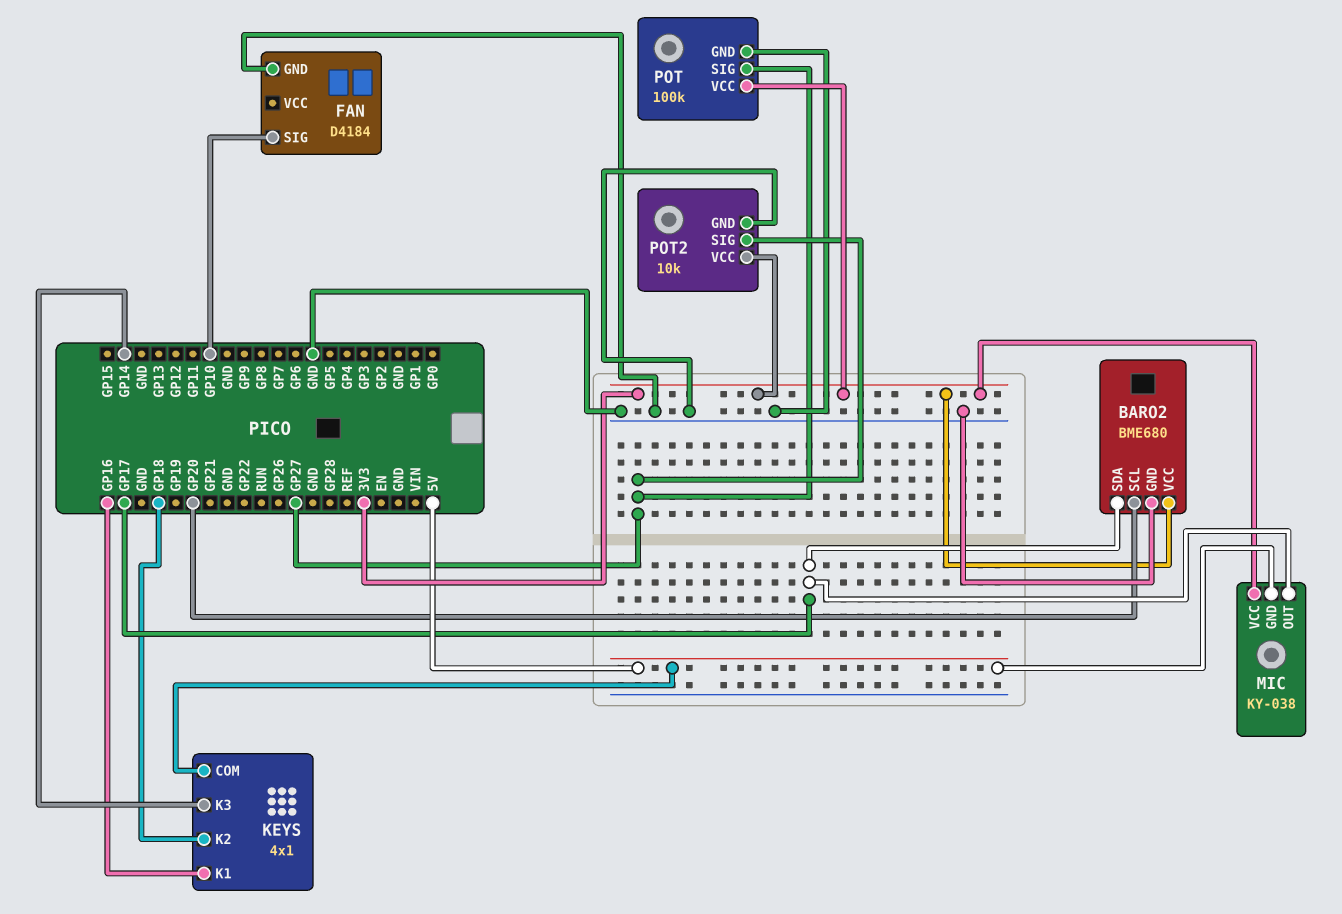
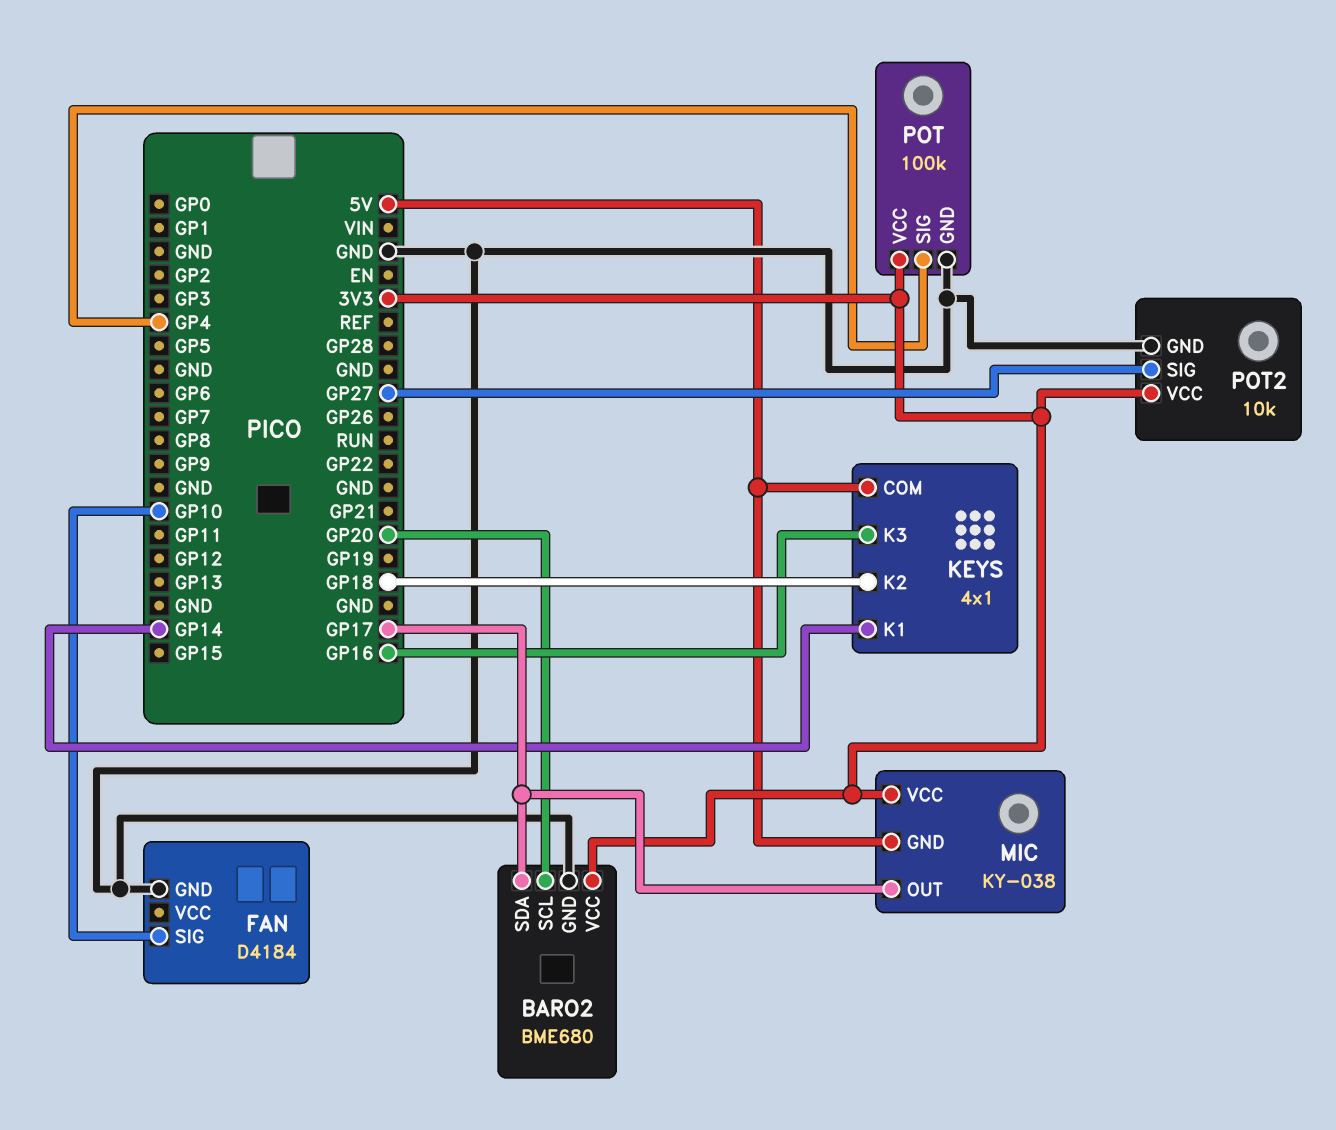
KEYS pin K1: GP16 -> GP14
KEYS pin K3: GP14 -> GP16
POT pin SIG: GP27 -> GP4

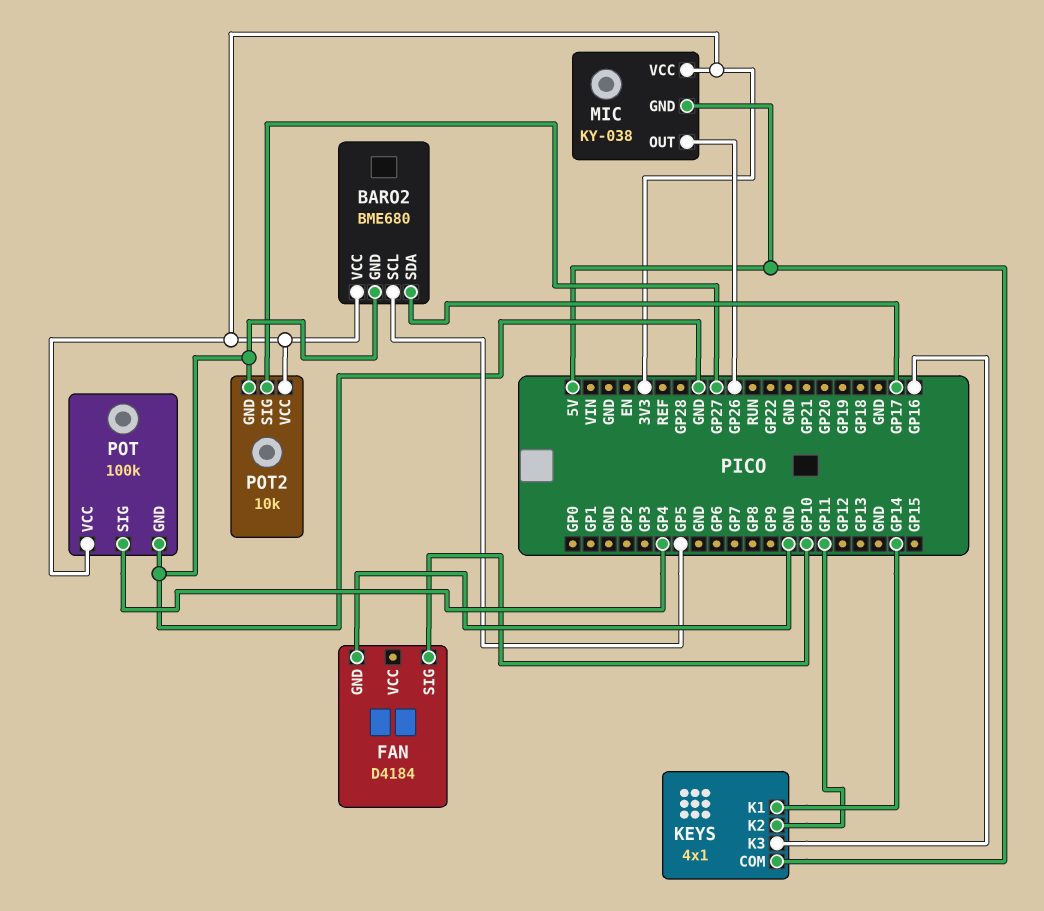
BARO2 pin SCL: GP20 -> GP5
KEYS pin K2: GP18 -> GP11
MIC pin OUT: GP17 -> GP26

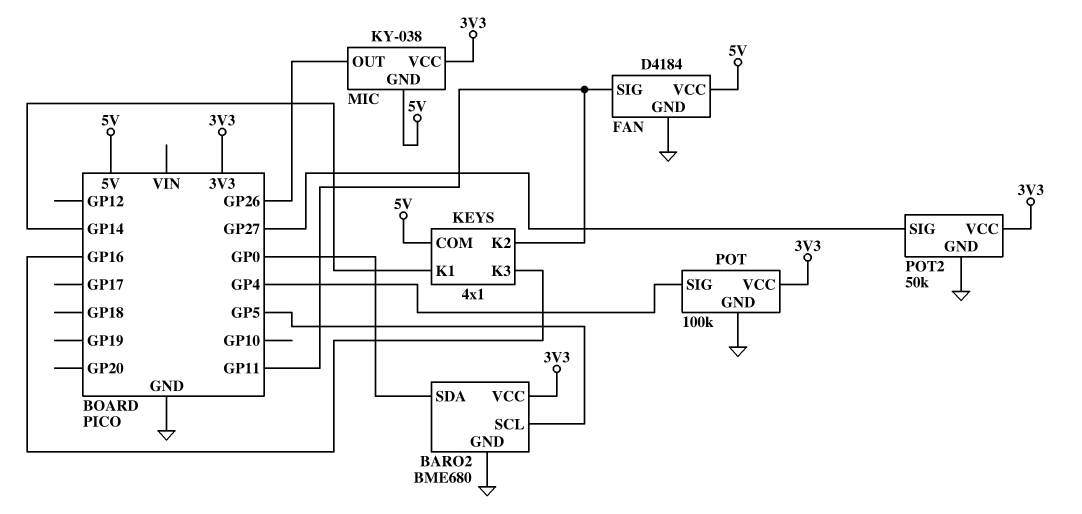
BARO2 pin SDA: GP17 -> GP0
FAN pin SIG: GP10 -> GP11
FAN pin VCC: none -> 5V
POT2: 10k -> 50k

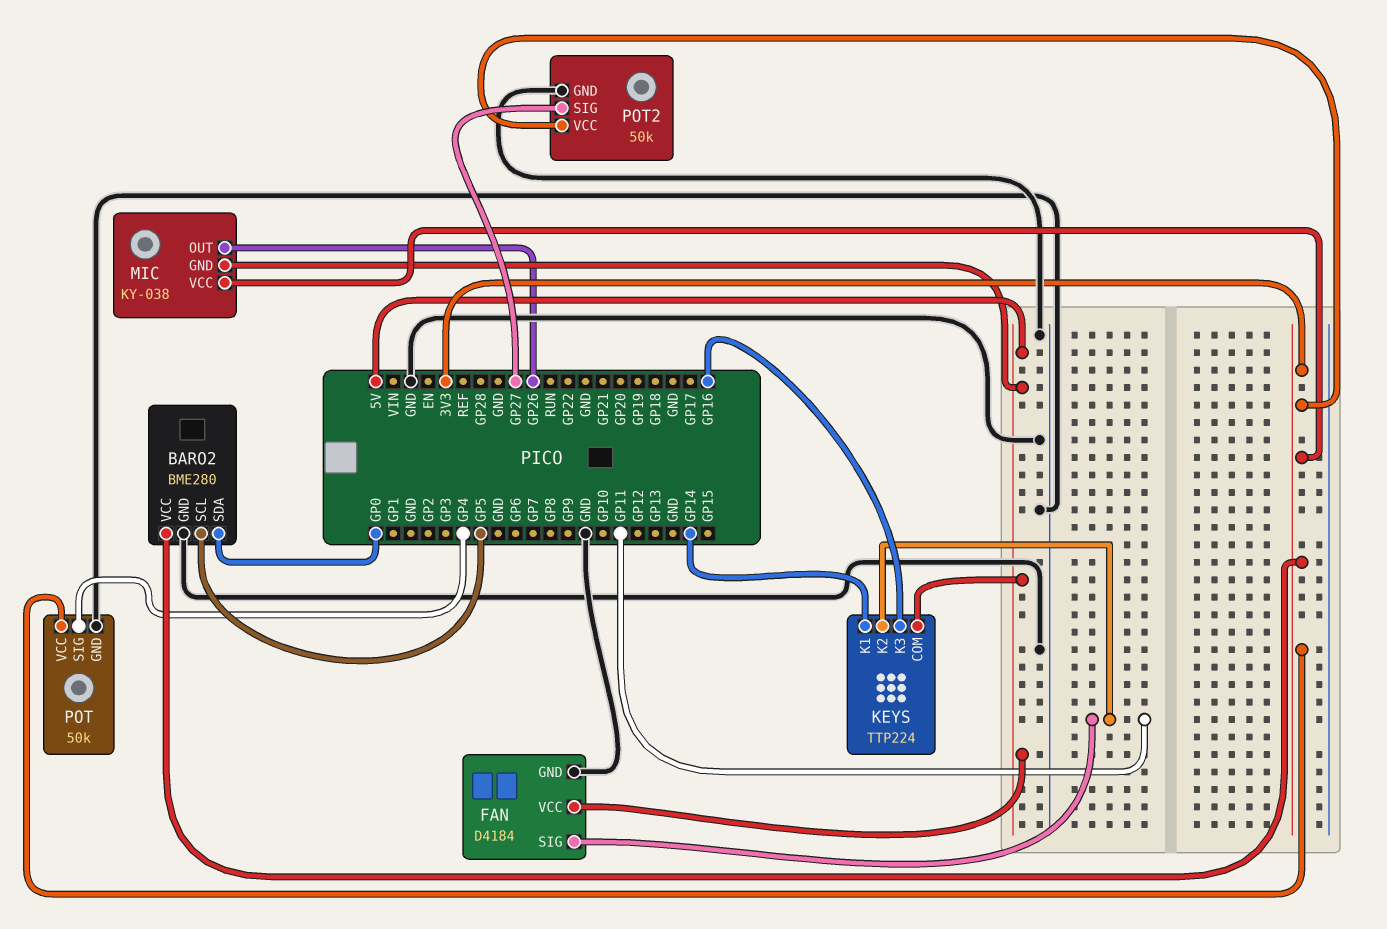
BARO2: BME680 -> BME280
KEYS: 4x1 -> TTP224
POT: 100k -> 50k

